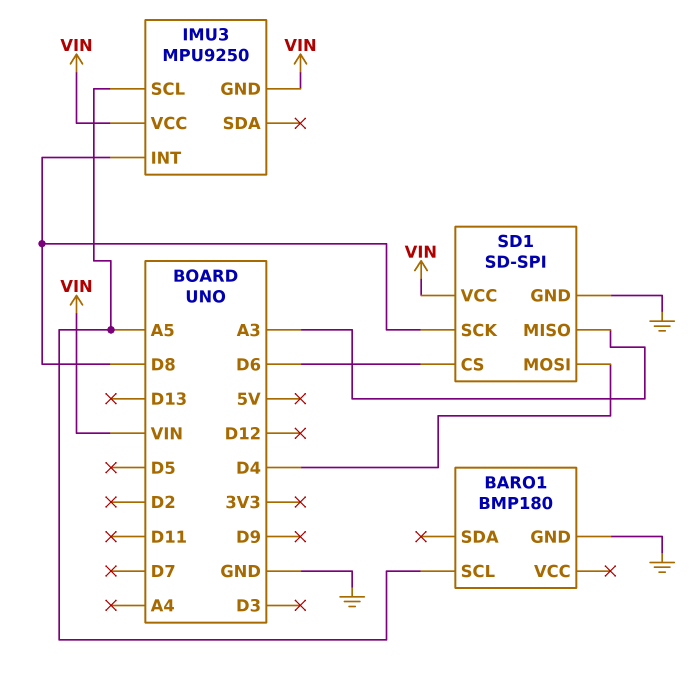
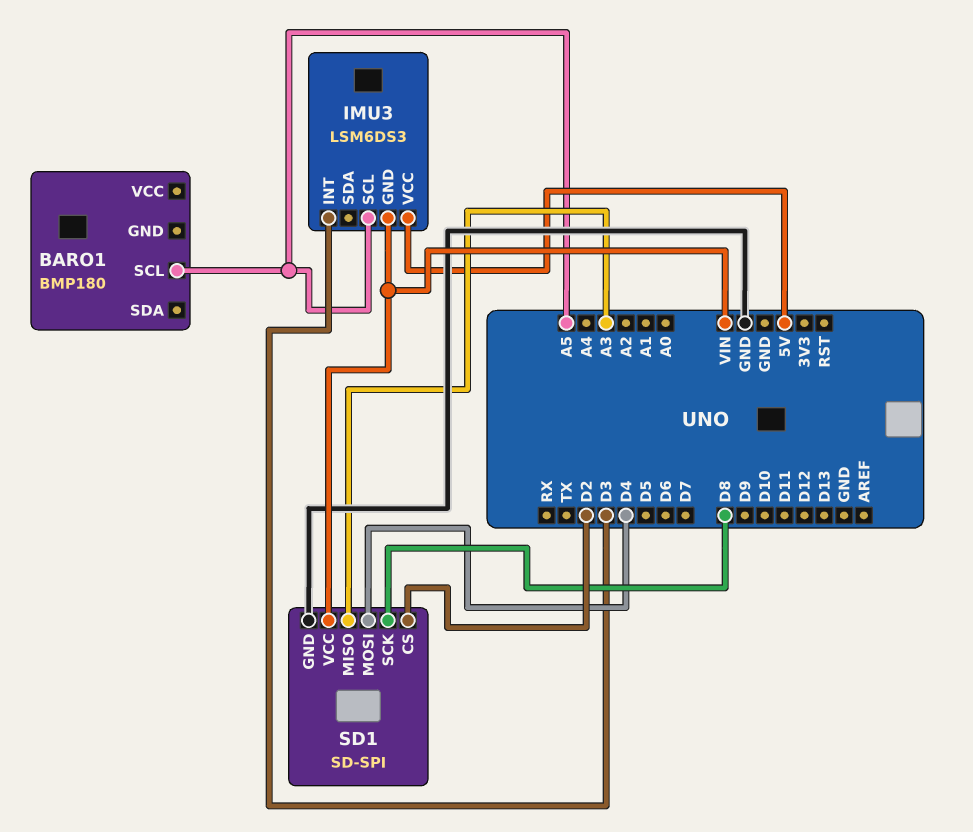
BARO1 pin GND: GND -> none
IMU3: MPU9250 -> LSM6DS3
IMU3 pin INT: D8 -> D3
IMU3 pin VCC: VIN -> 5V
SD1 pin CS: D6 -> D2

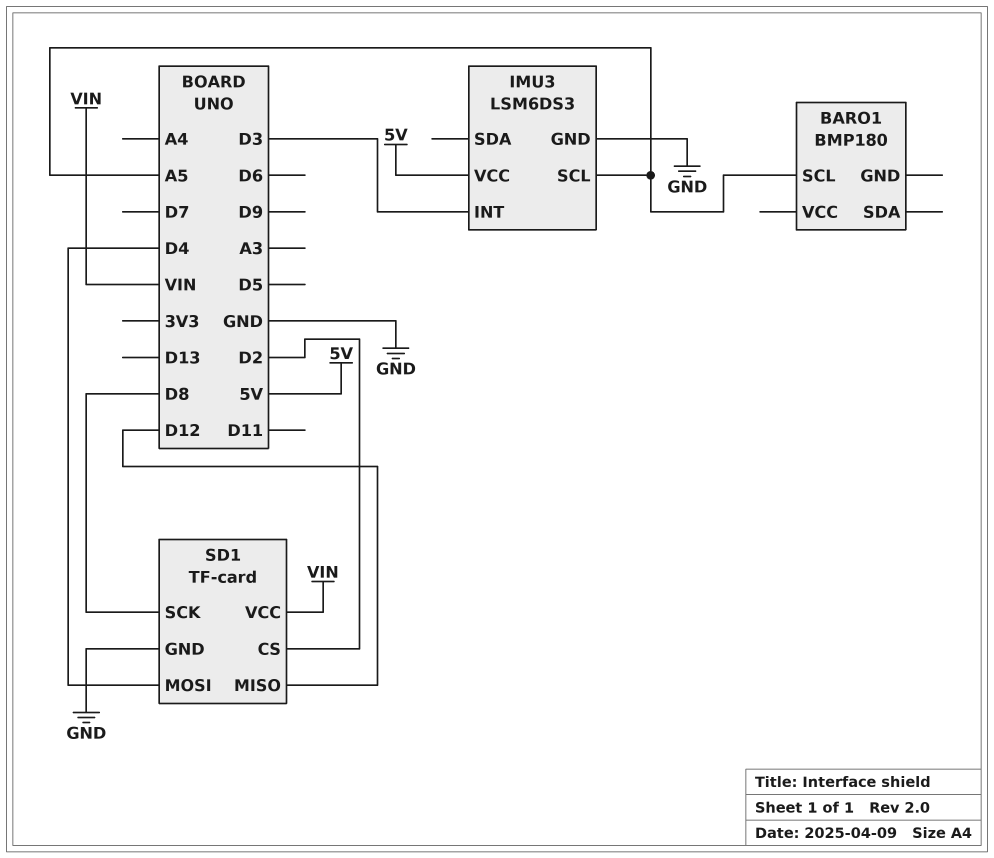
IMU3 pin GND: VIN -> GND
SD1: SD-SPI -> TF-card
SD1 pin MISO: A3 -> D12

